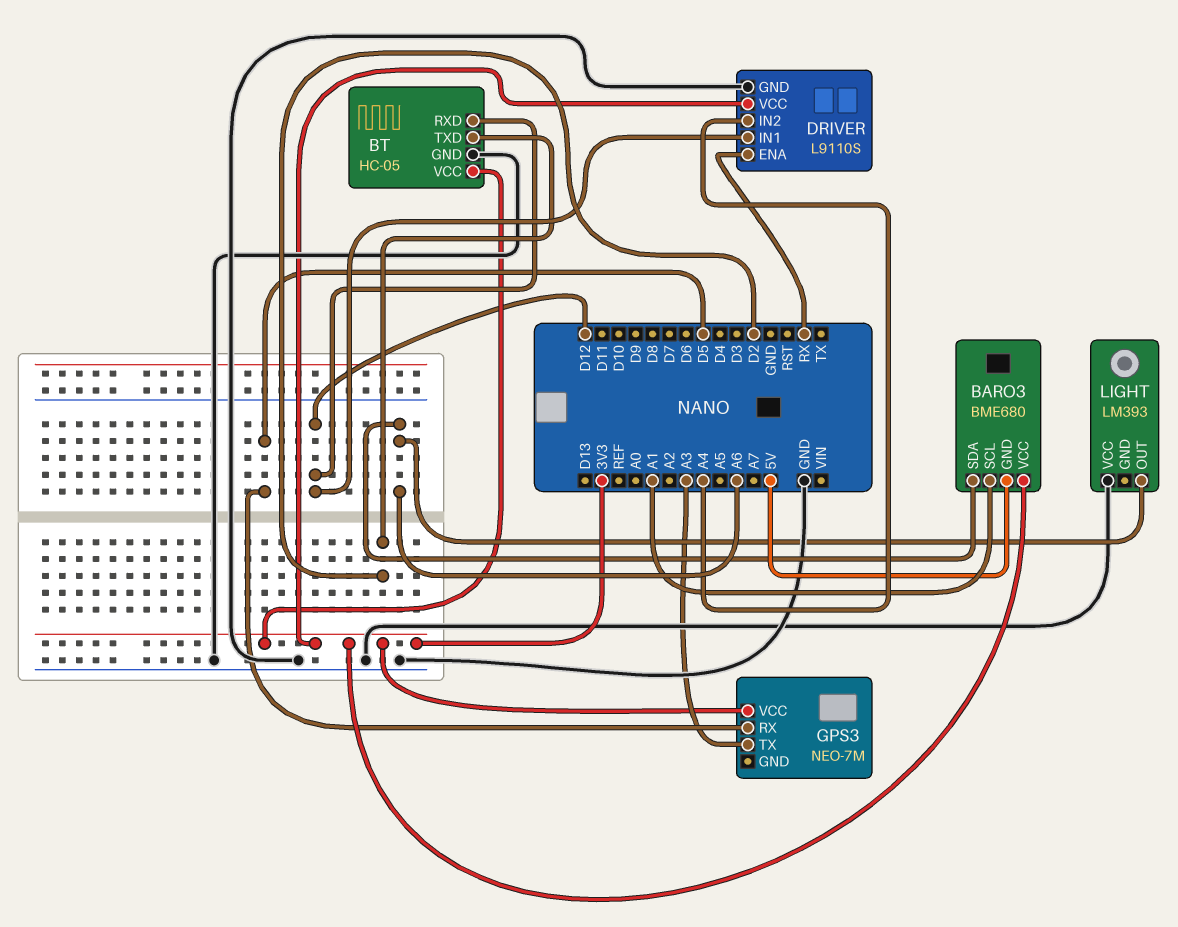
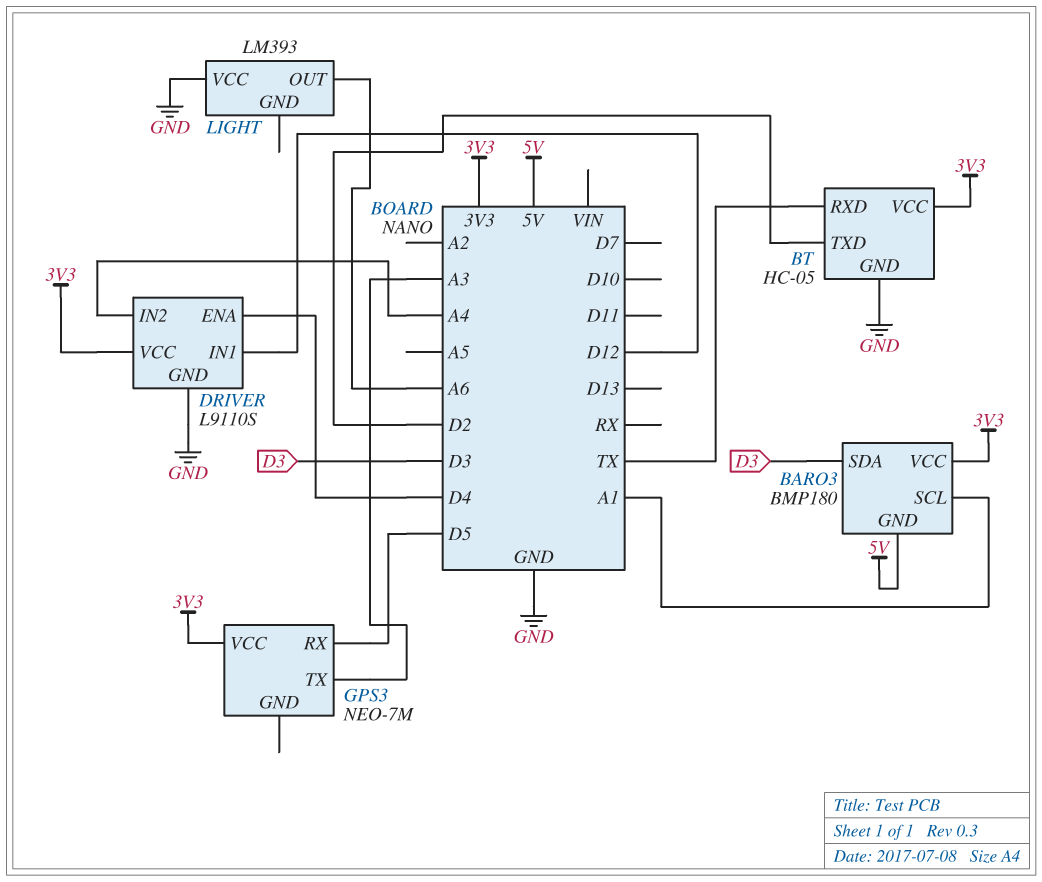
BARO3: BME680 -> BMP180
BARO3 pin SDA: A6 -> D3
BT pin RXD: D12 -> TX
DRIVER pin ENA: RX -> D4

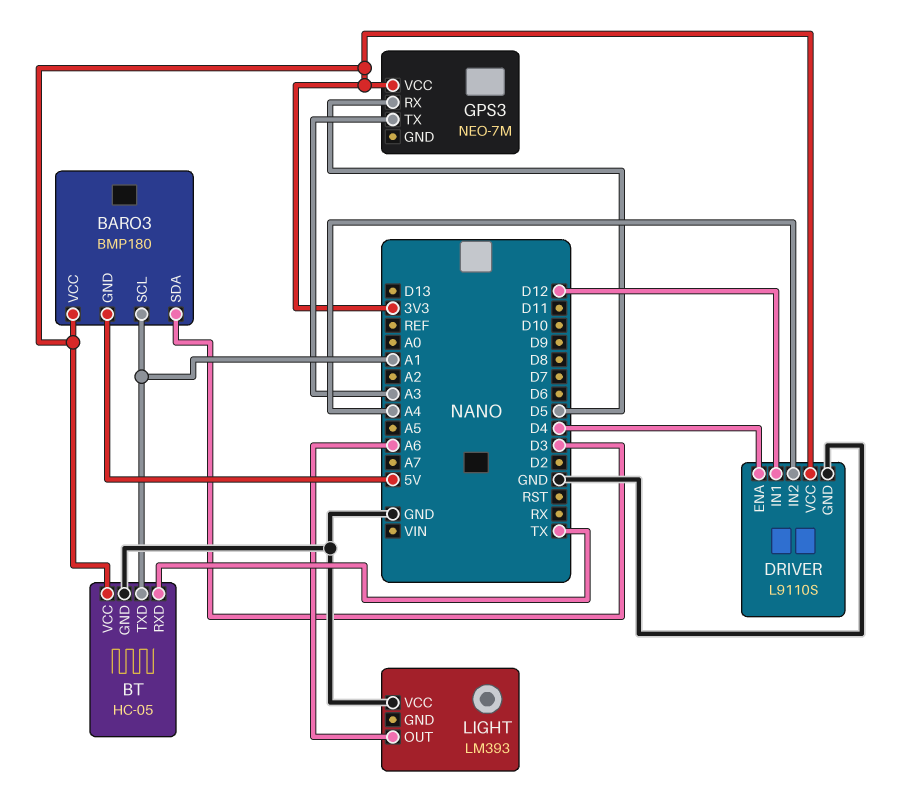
BT pin TXD: D2 -> A1

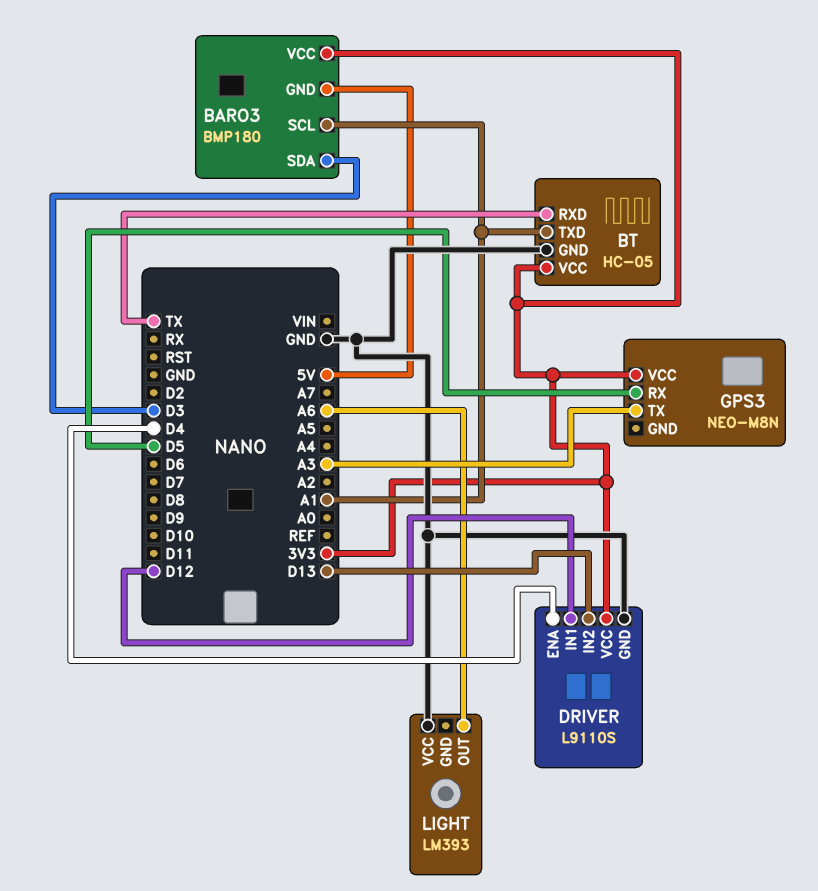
DRIVER pin IN2: A4 -> D13
GPS3: NEO-7M -> NEO-M8N

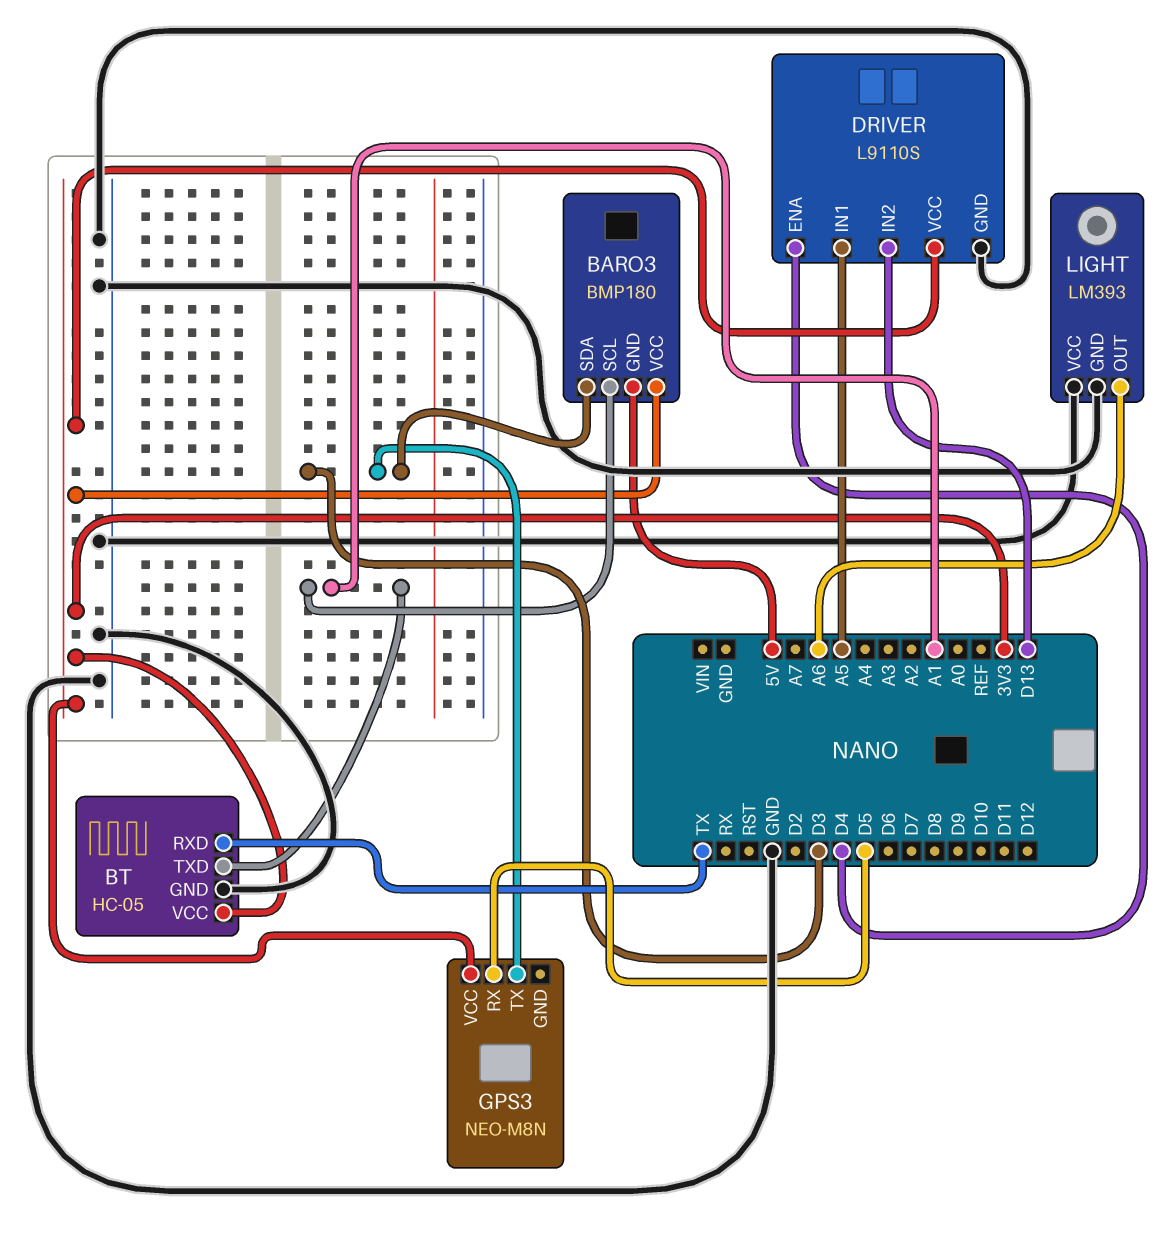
DRIVER pin IN1: D12 -> A5
GPS3 pin TX: A3 -> D3
LIGHT pin GND: none -> GND

